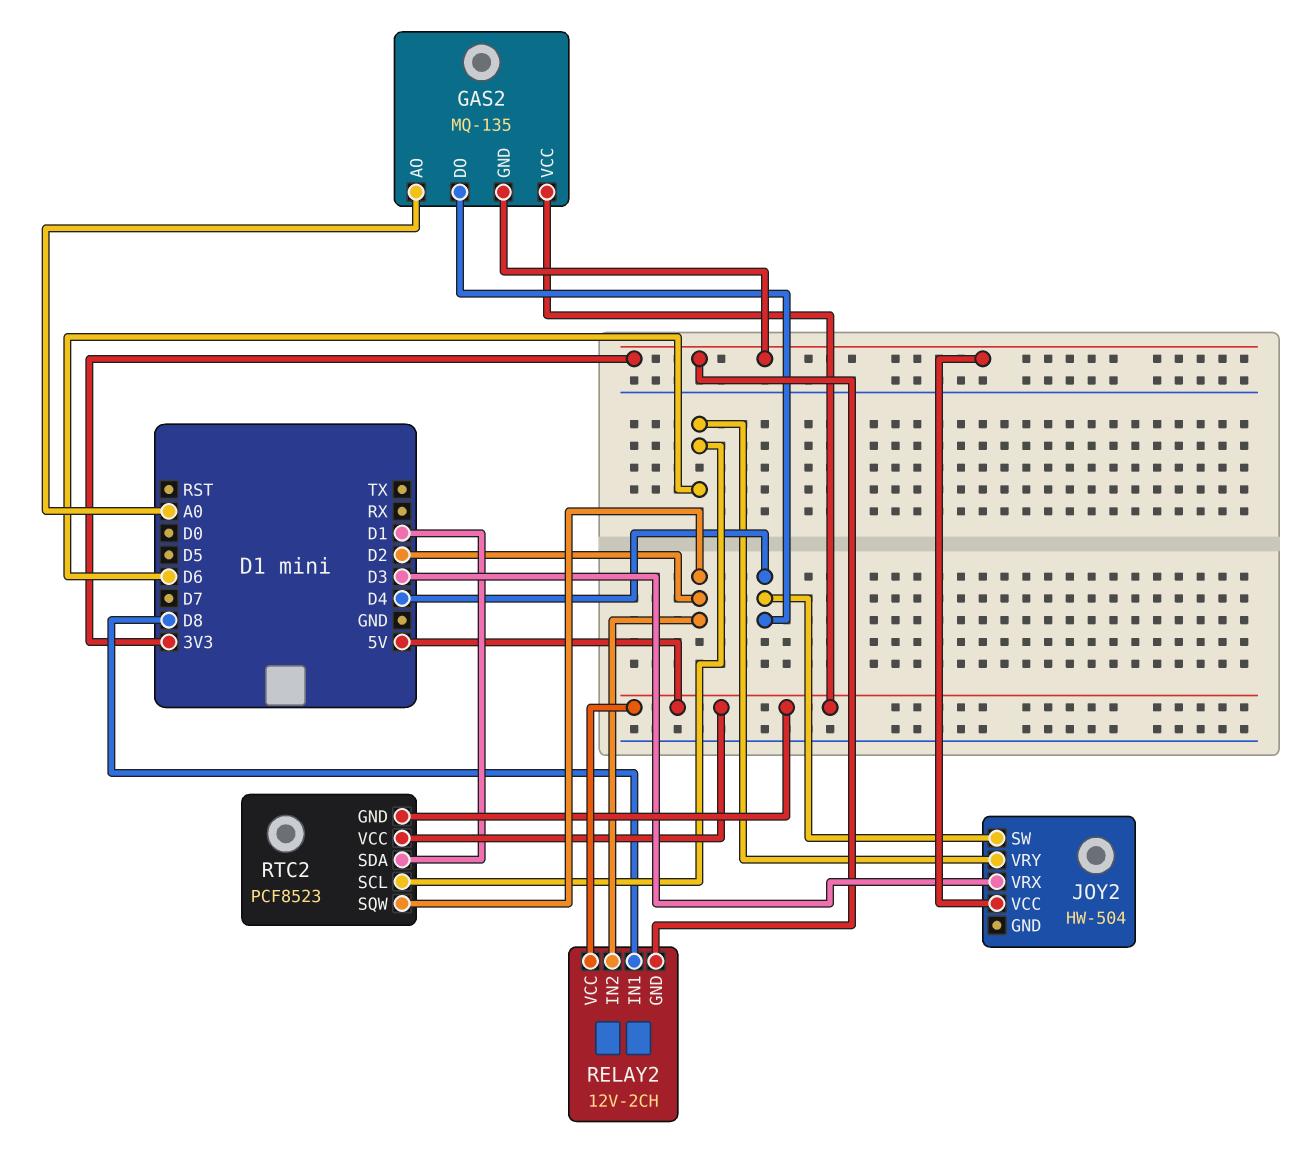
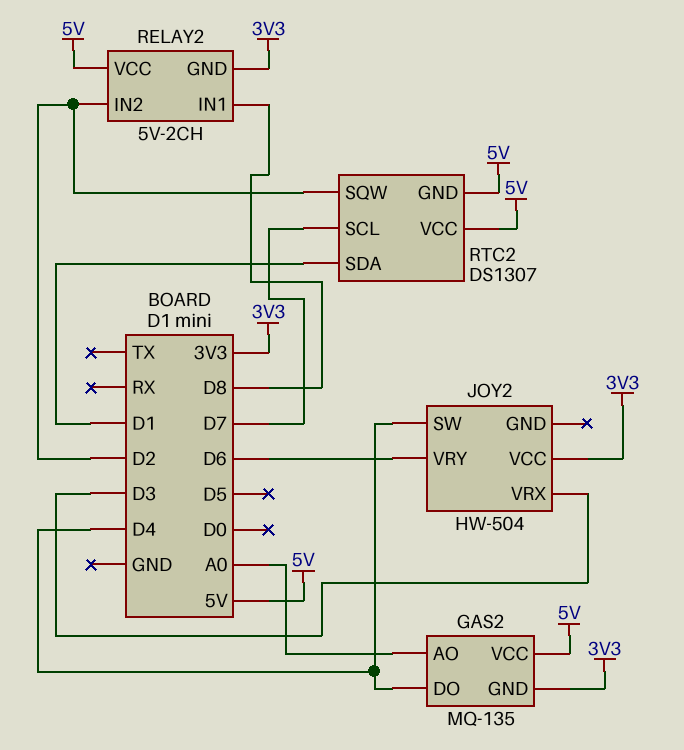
RELAY2: 12V-2CH -> 5V-2CH
RTC2: PCF8523 -> DS1307
RTC2 pin SCL: D6 -> D7

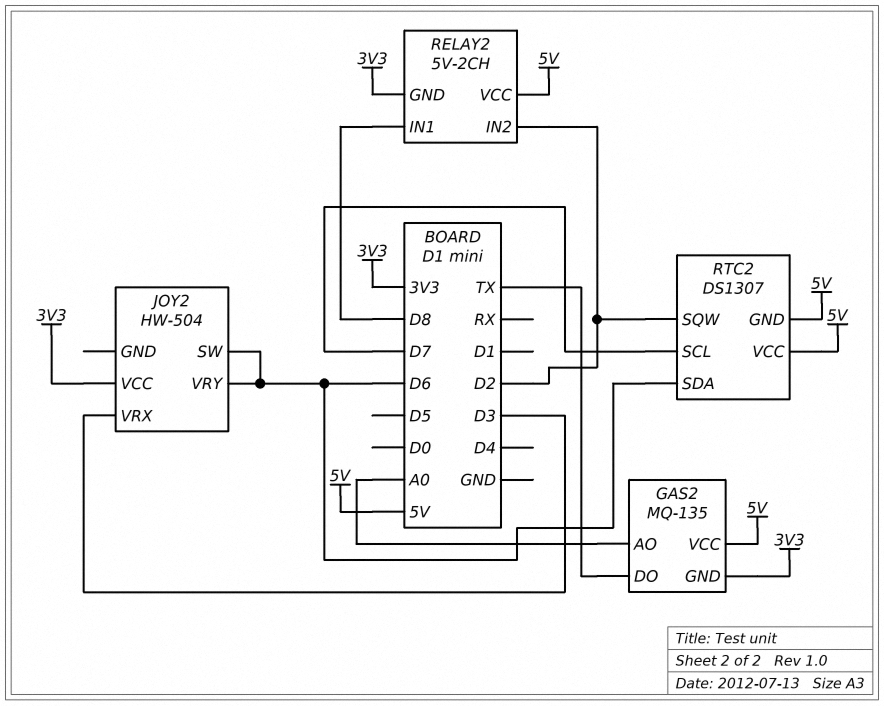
GAS2 pin DO: D4 -> TX
JOY2 pin SW: D4 -> D6
RTC2 pin SDA: D1 -> D6

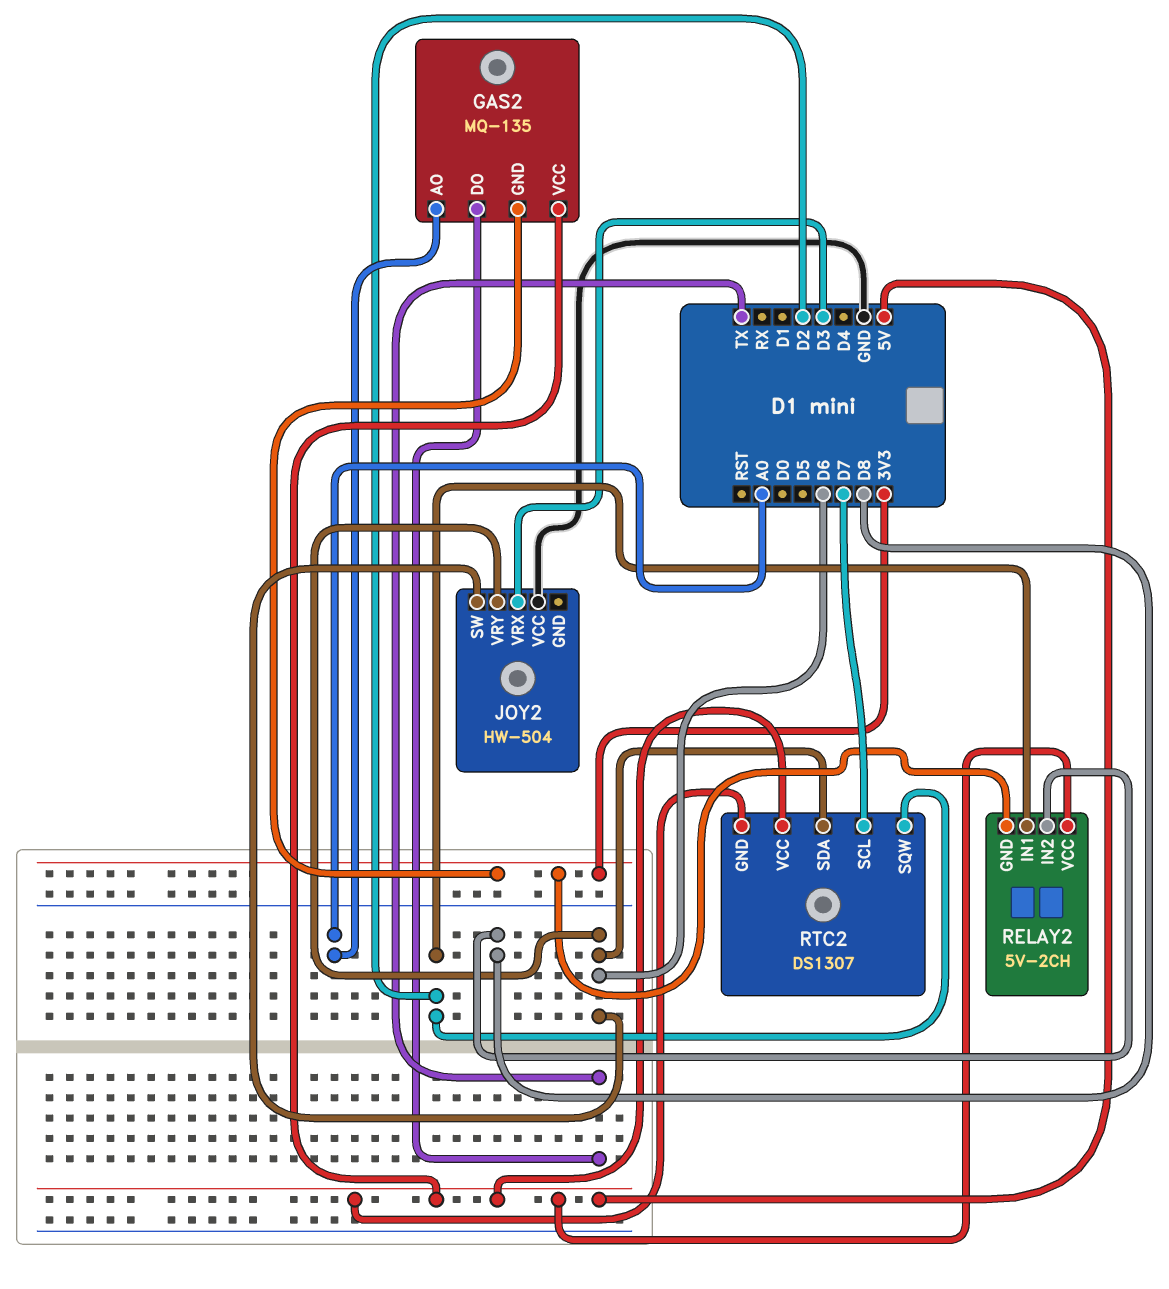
JOY2 pin VCC: 3V3 -> GND
RELAY2 pin IN1: D8 -> D2
RELAY2 pin IN2: D2 -> D8

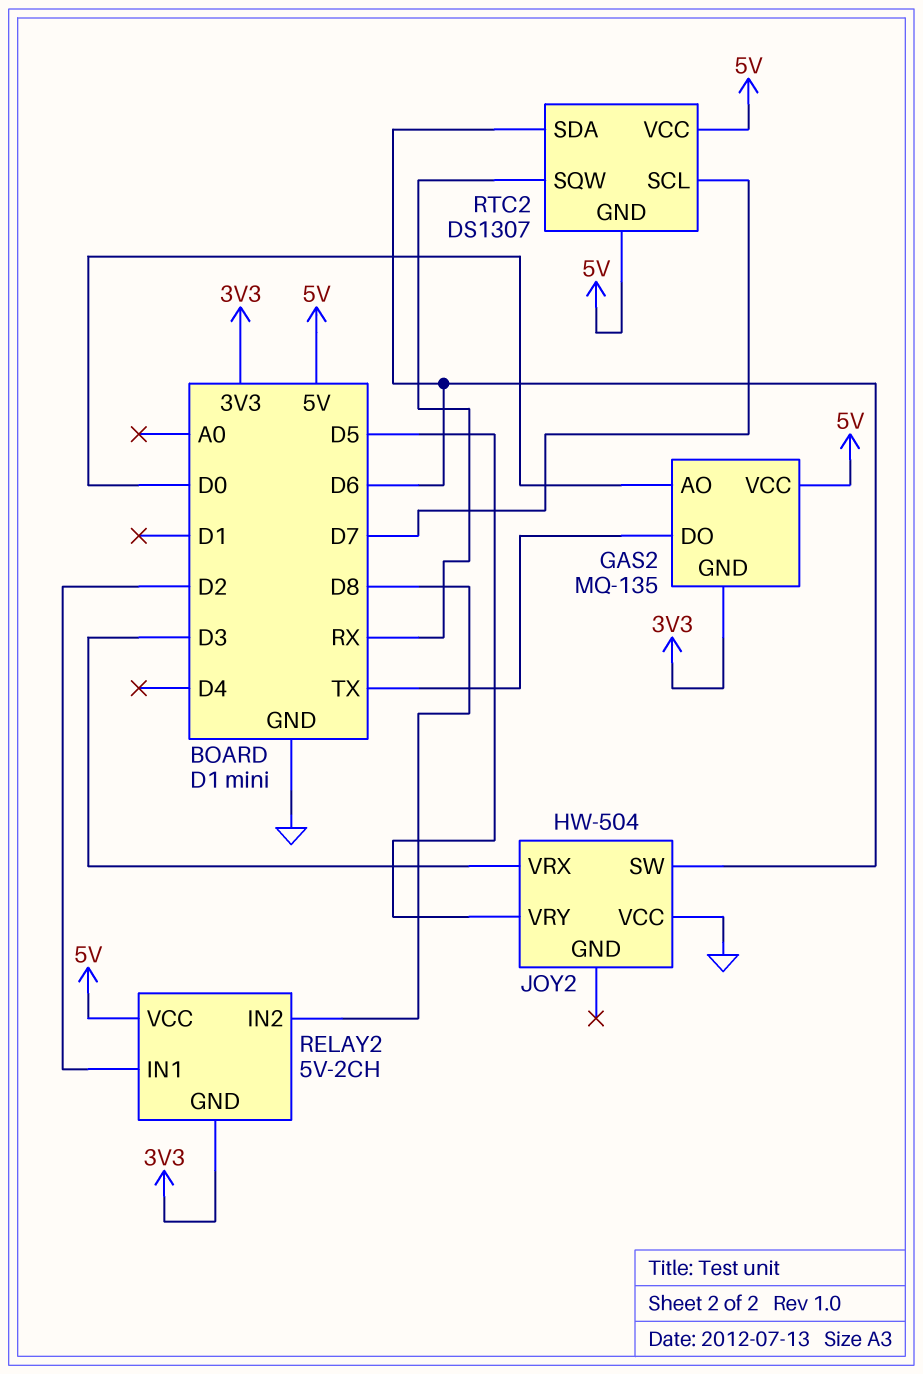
GAS2 pin AO: A0 -> D0
JOY2 pin VRY: D6 -> D5
RTC2 pin SQW: D2 -> RX

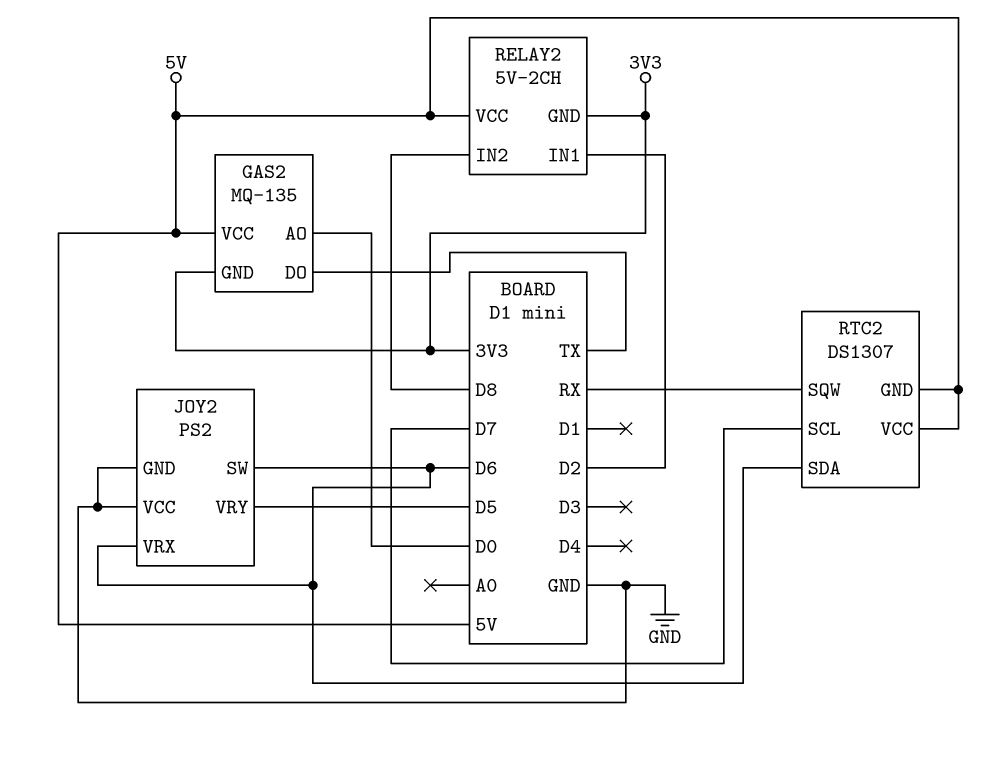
JOY2: HW-504 -> PS2
JOY2 pin GND: none -> GND
JOY2 pin VRX: D3 -> D6

